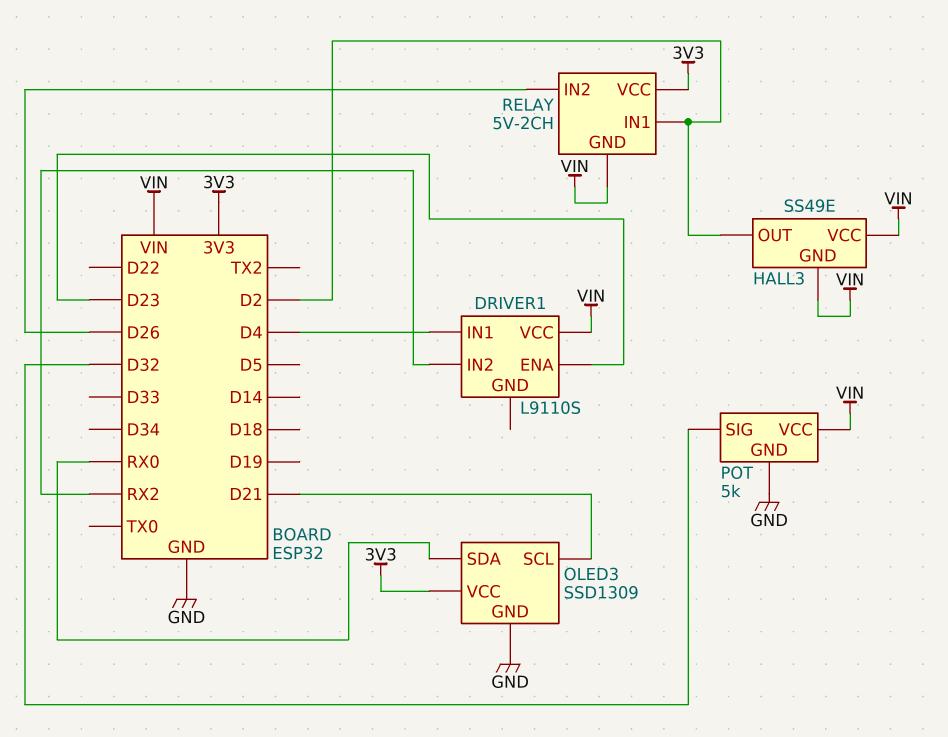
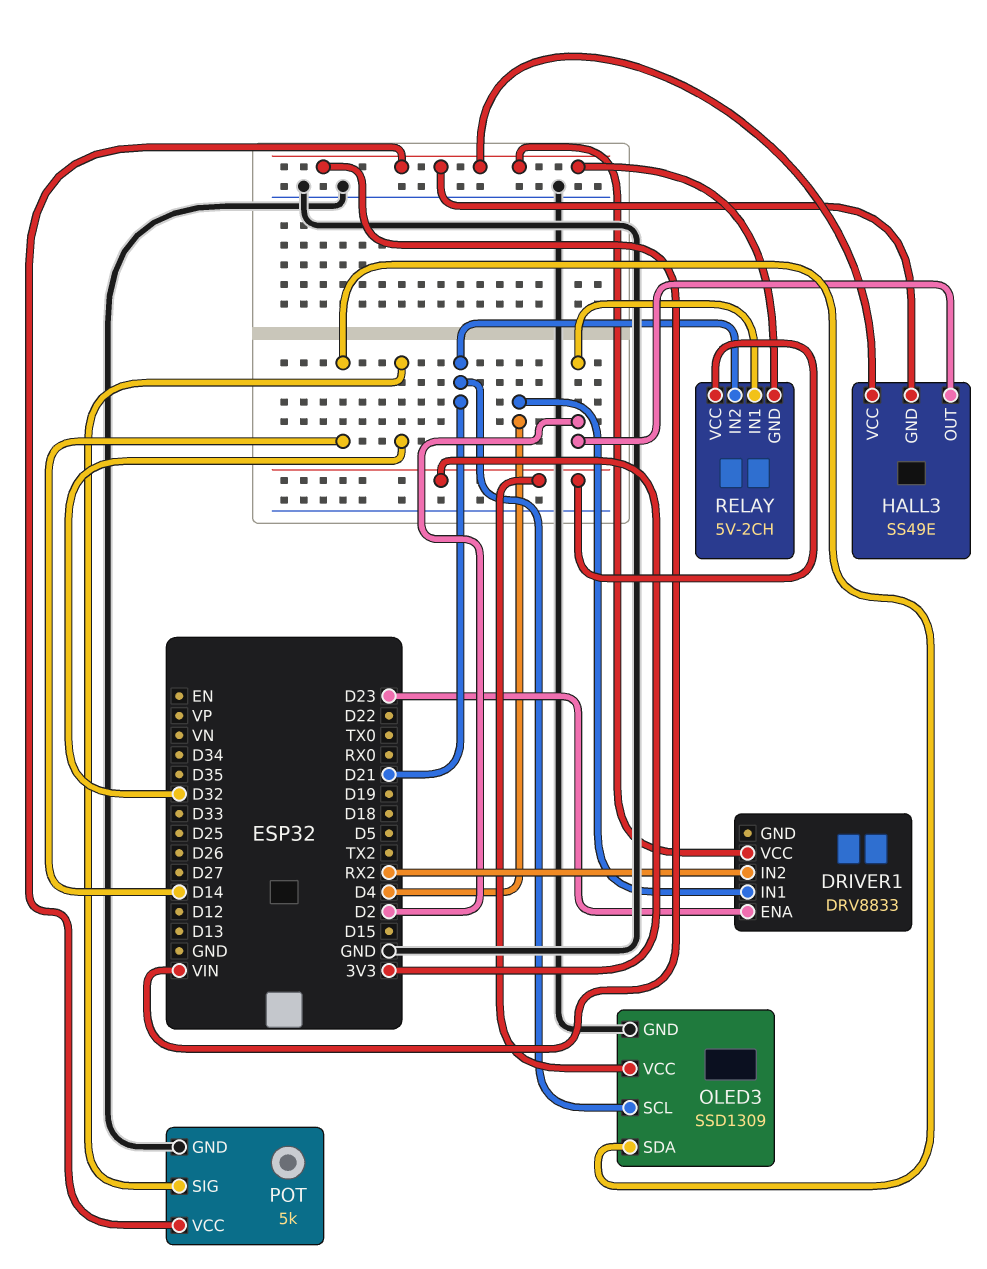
DRIVER1: L9110S -> DRV8833
OLED3 pin SDA: RX0 -> D14
RELAY pin IN2: D26 -> D21

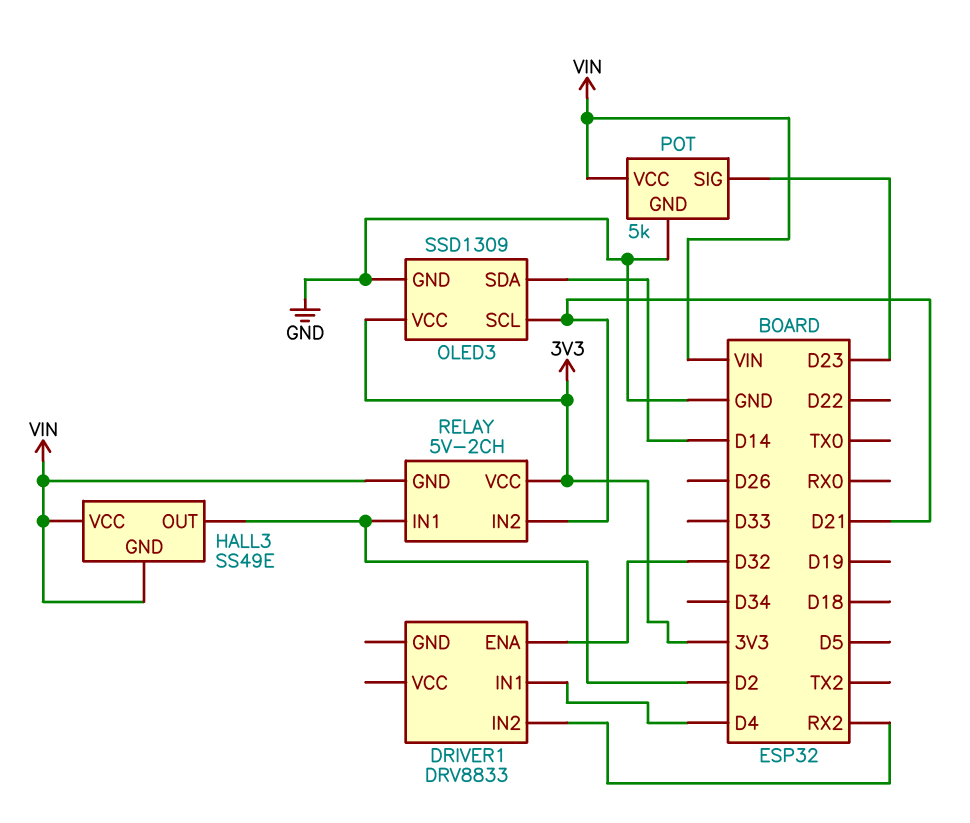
DRIVER1 pin ENA: D23 -> D32
DRIVER1 pin VCC: VIN -> none
POT pin SIG: D32 -> D23

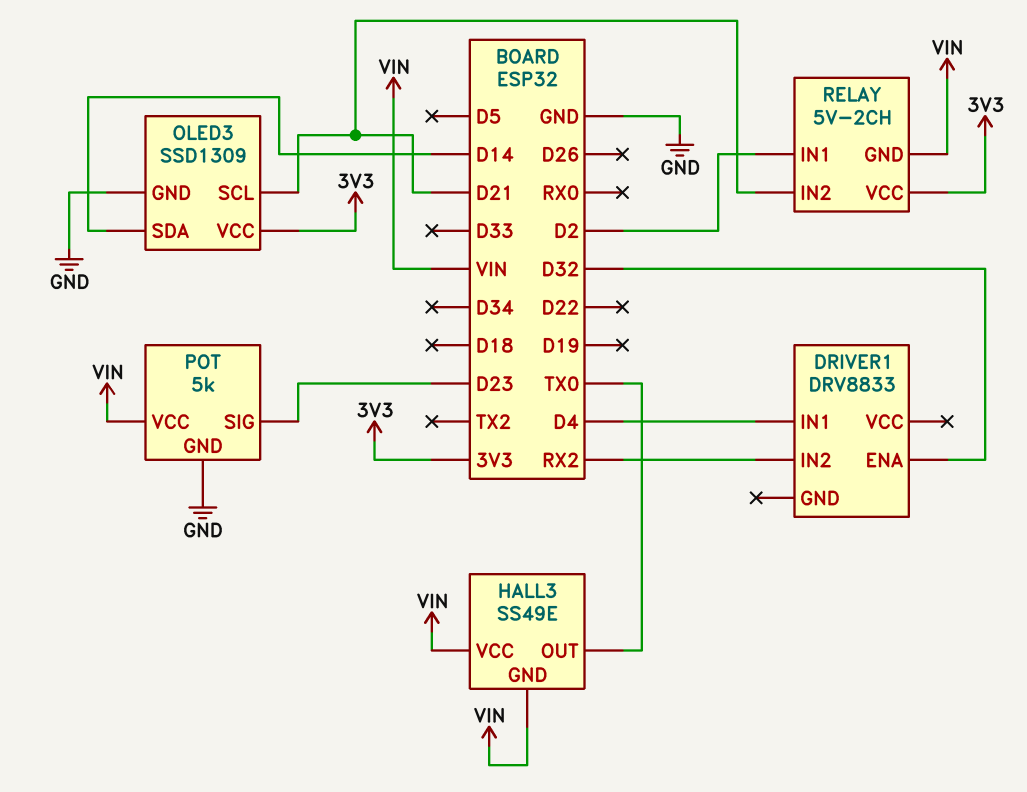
HALL3 pin OUT: D2 -> TX0

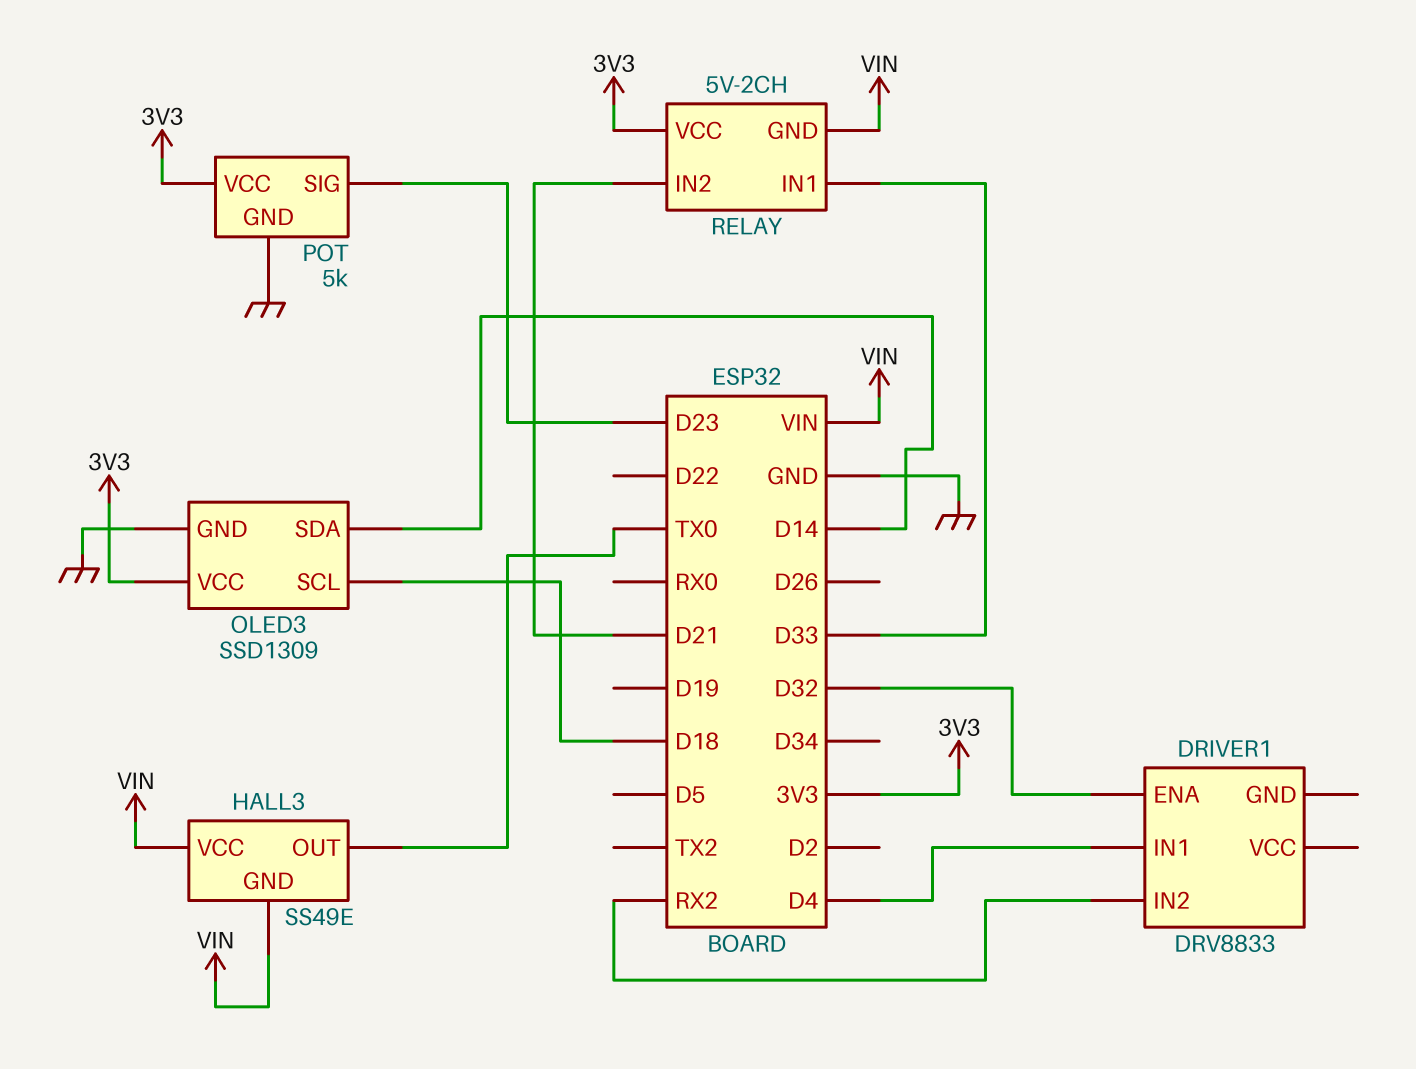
OLED3 pin SCL: D21 -> D18
POT pin VCC: VIN -> 3V3
RELAY pin IN1: D2 -> D33

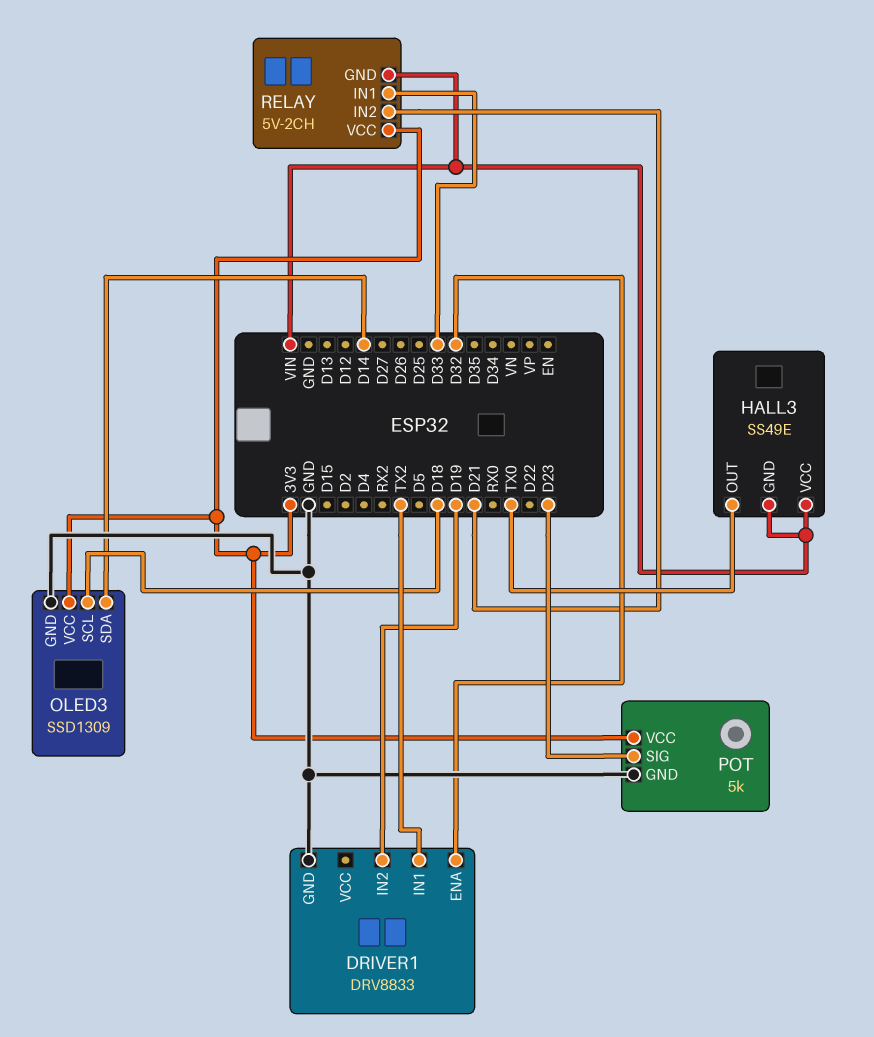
DRIVER1 pin GND: none -> GND
DRIVER1 pin IN1: D4 -> TX2
DRIVER1 pin IN2: RX2 -> D19

